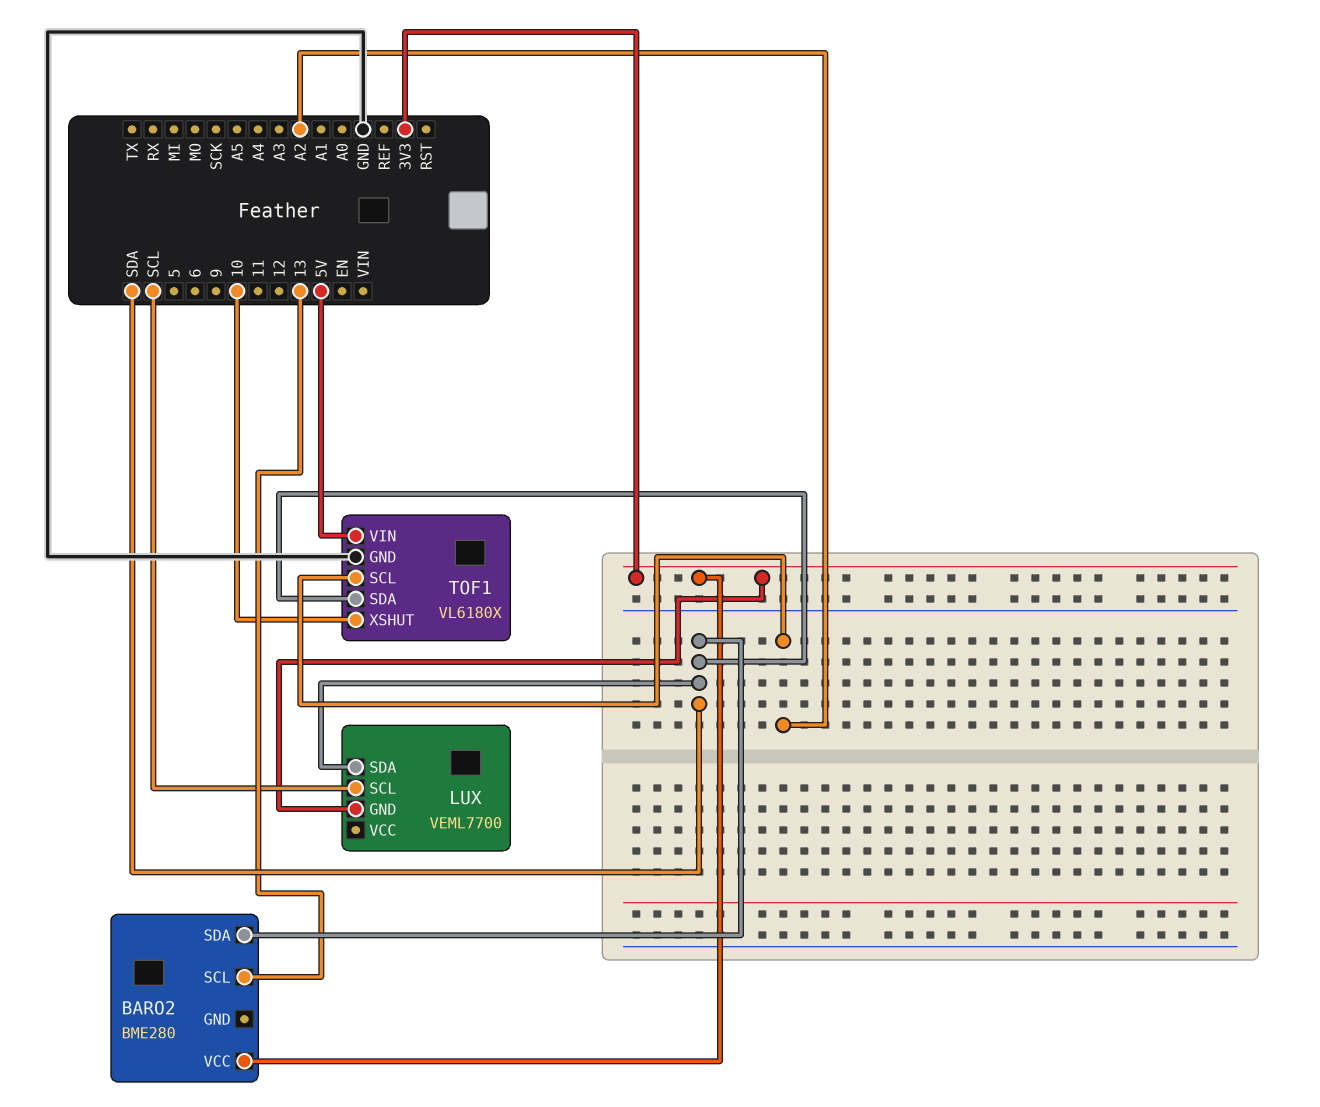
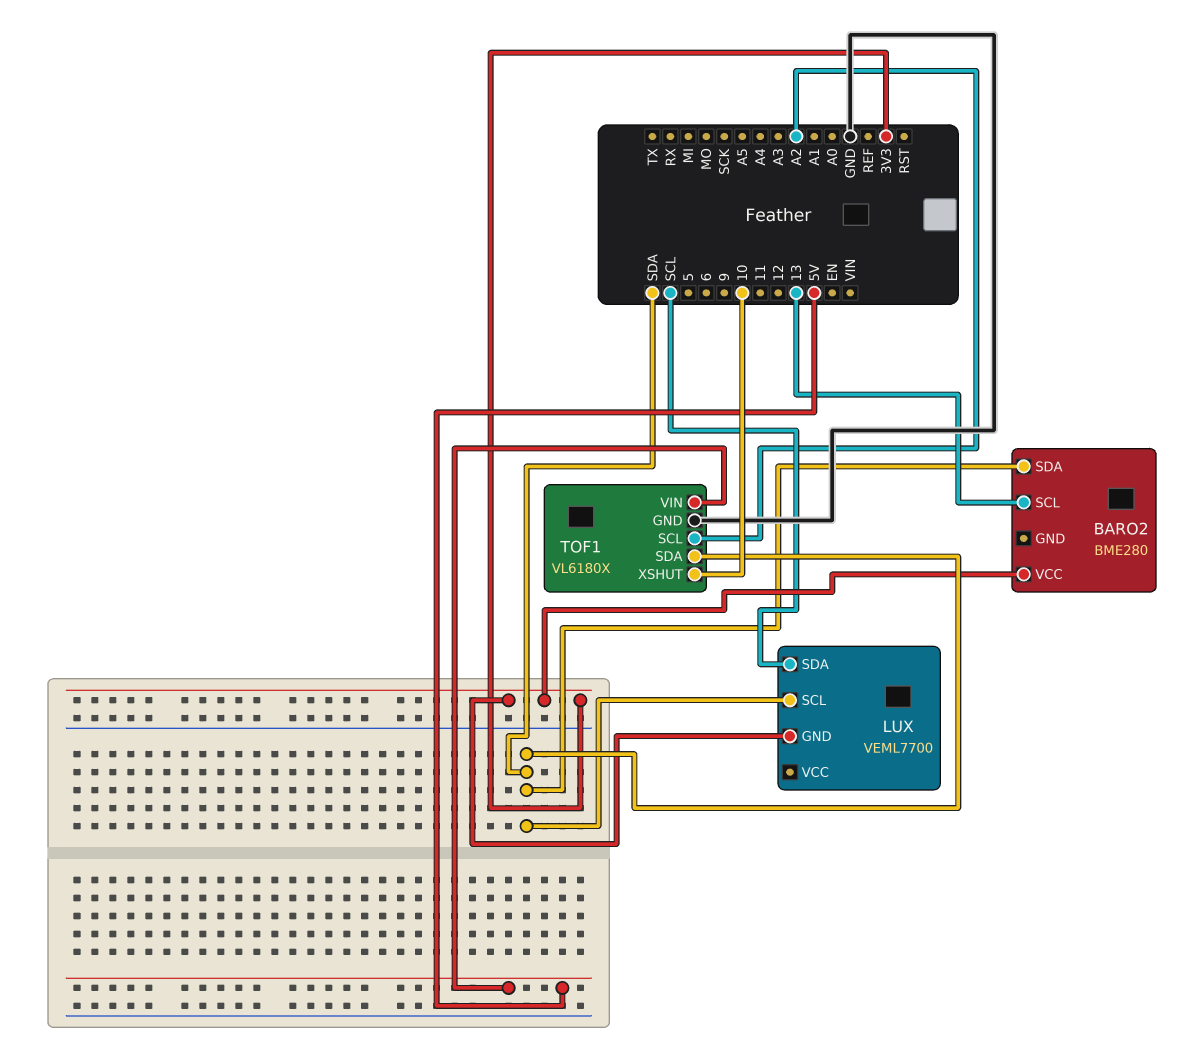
LUX pin SCL: SCL -> SDA
LUX pin SDA: SDA -> SCL

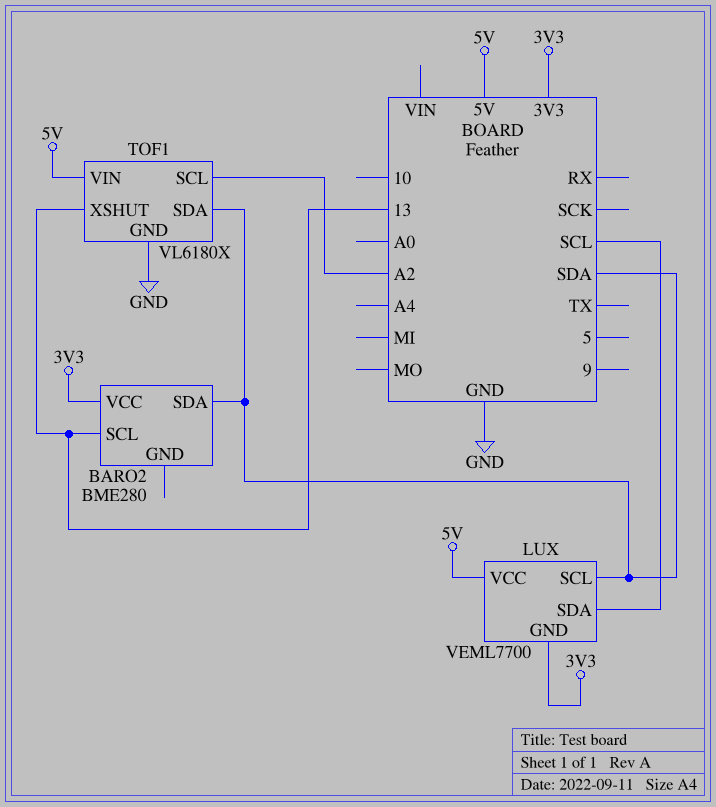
LUX pin VCC: none -> 5V
TOF1 pin XSHUT: 10 -> 13

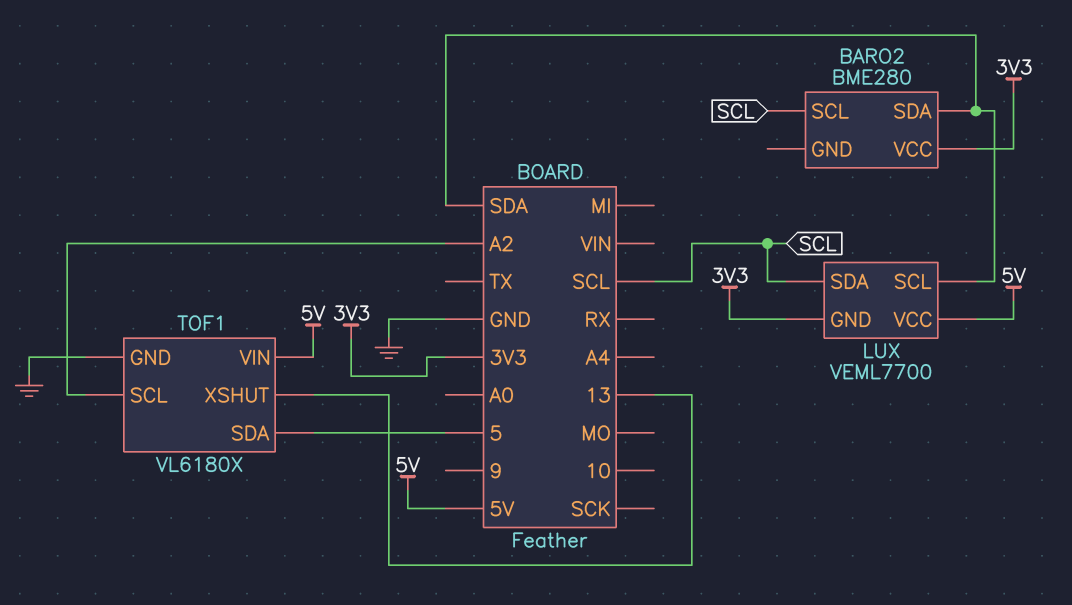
BARO2 pin SCL: 13 -> SCL
TOF1 pin SDA: SDA -> 5

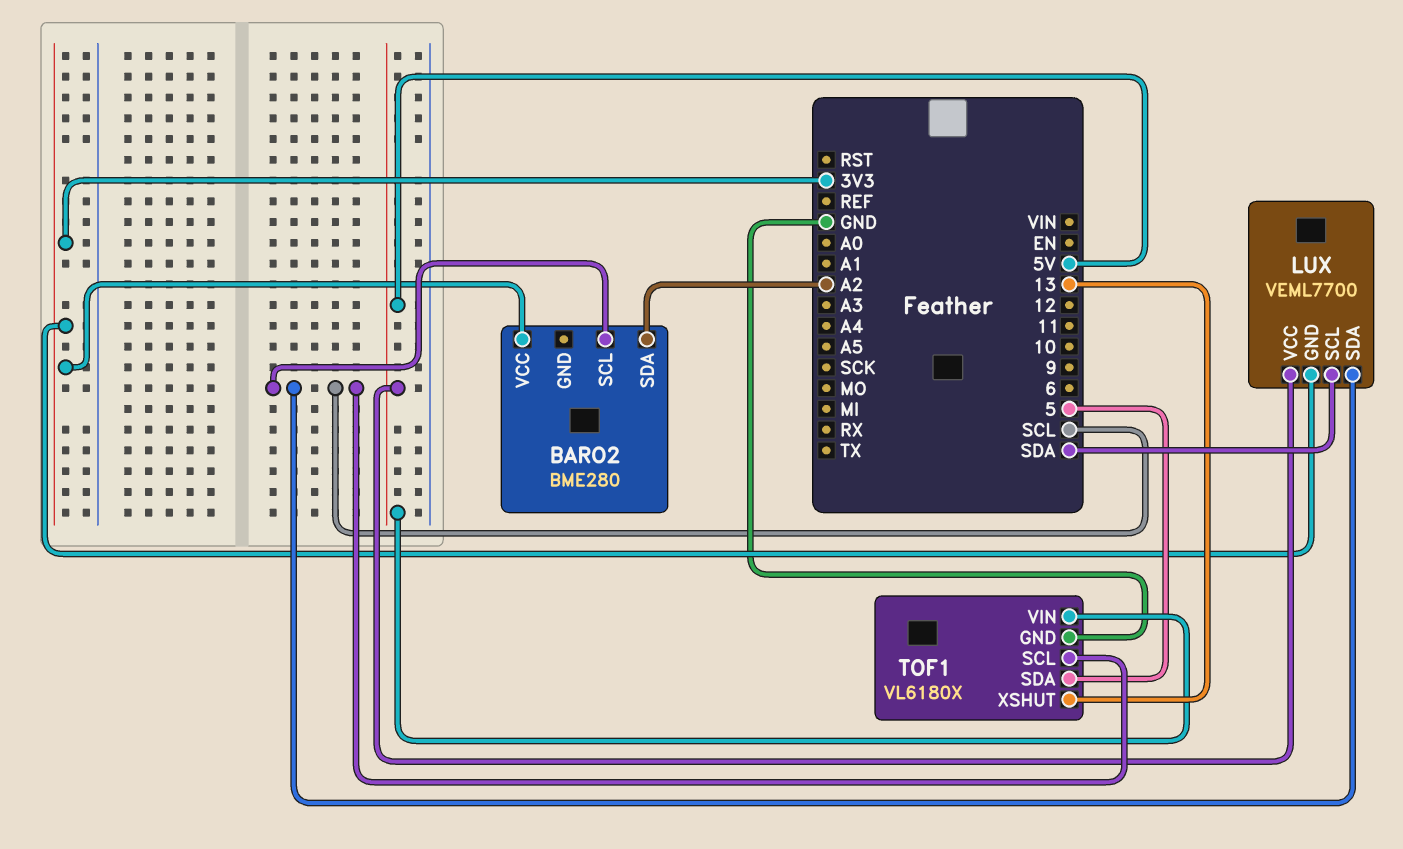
BARO2 pin SDA: SDA -> A2
TOF1 pin SCL: A2 -> SCL

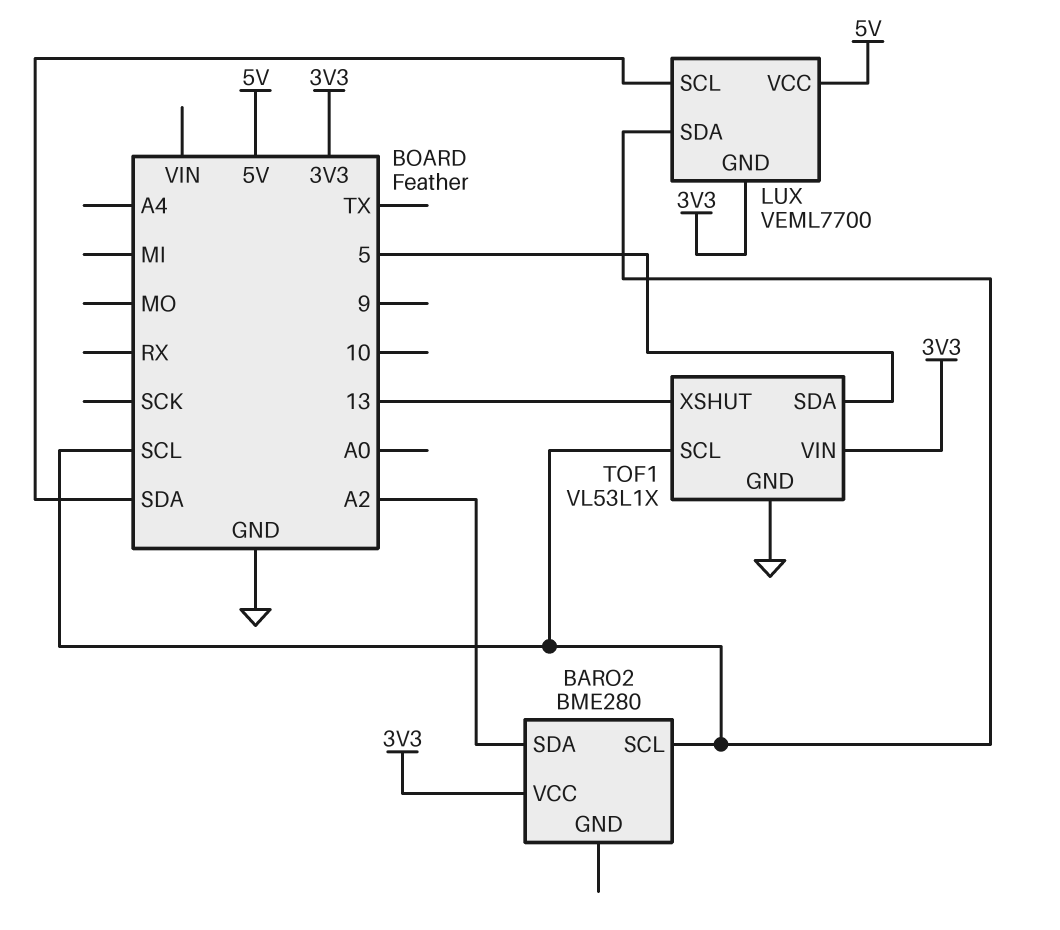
TOF1: VL6180X -> VL53L1X
TOF1 pin VIN: 5V -> 3V3

